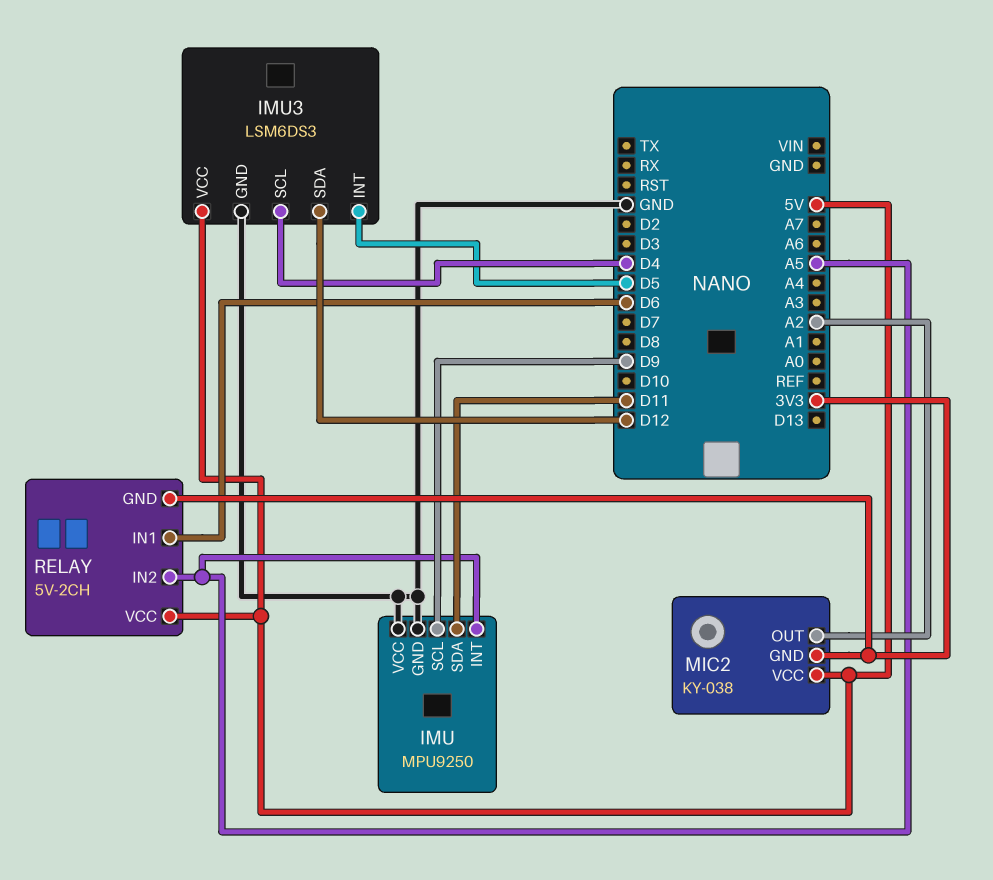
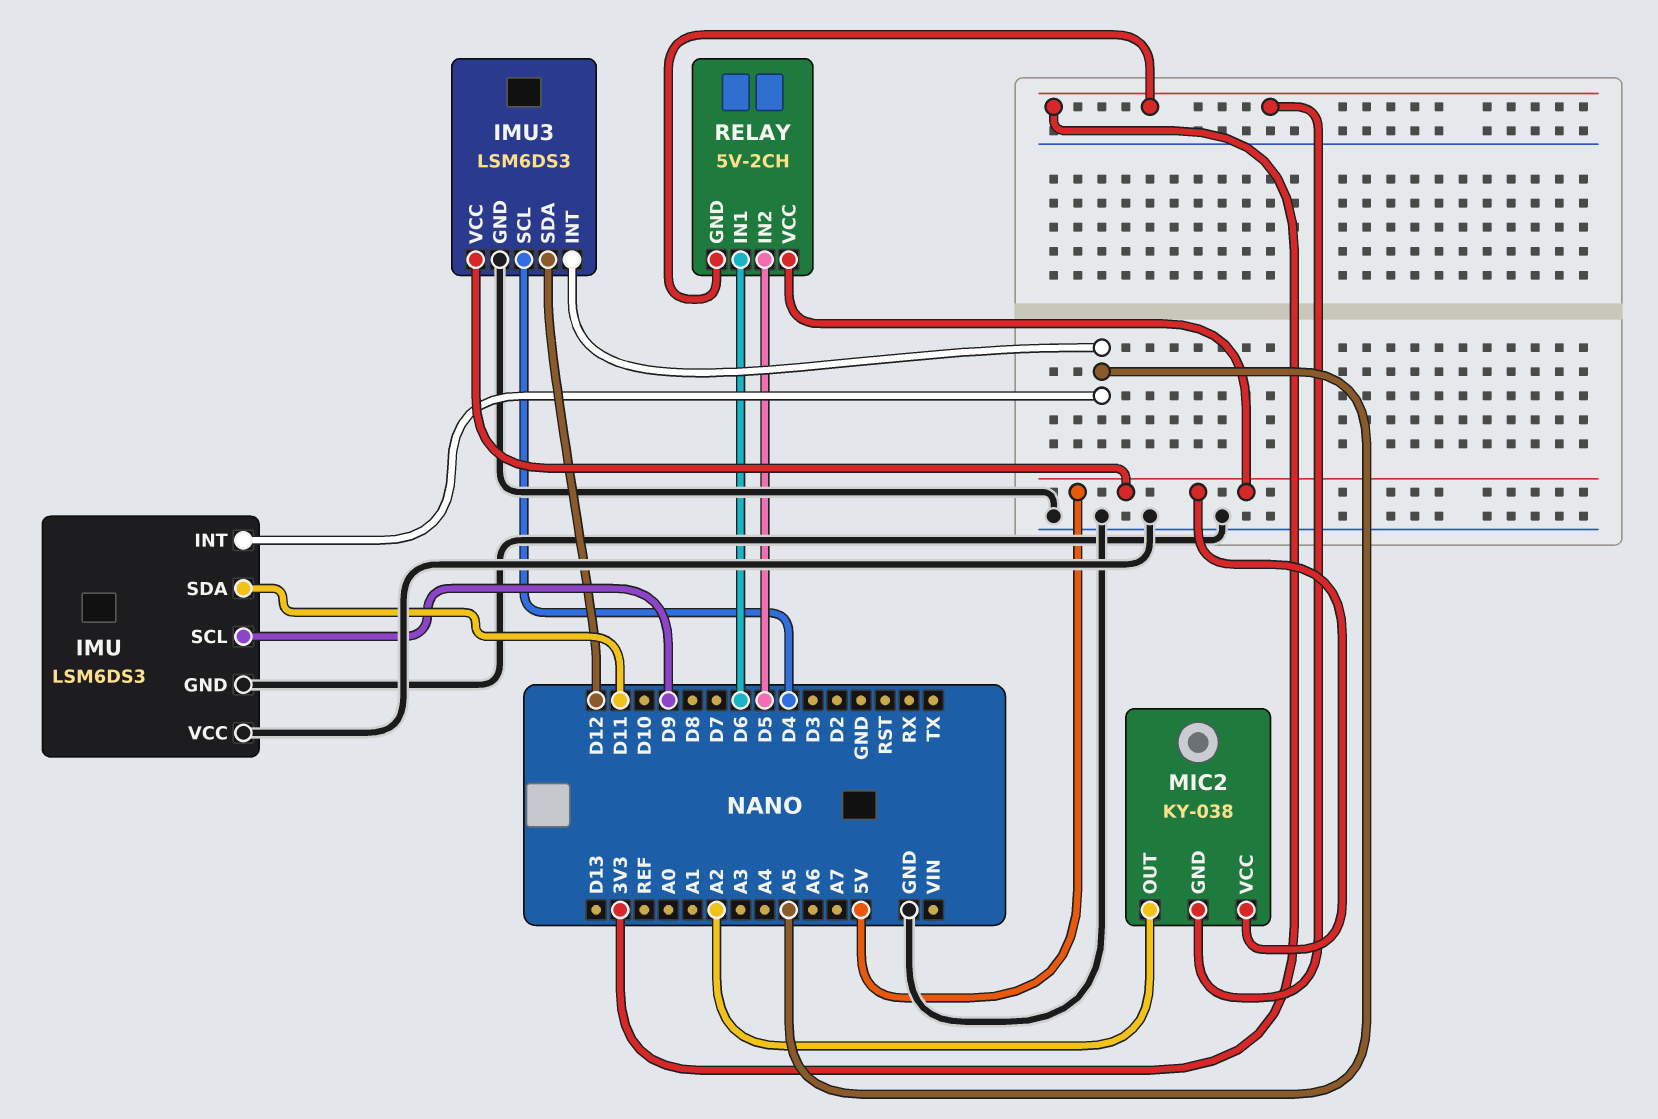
IMU: MPU9250 -> LSM6DS3
IMU3 pin INT: D5 -> A5
RELAY pin IN2: A5 -> D5

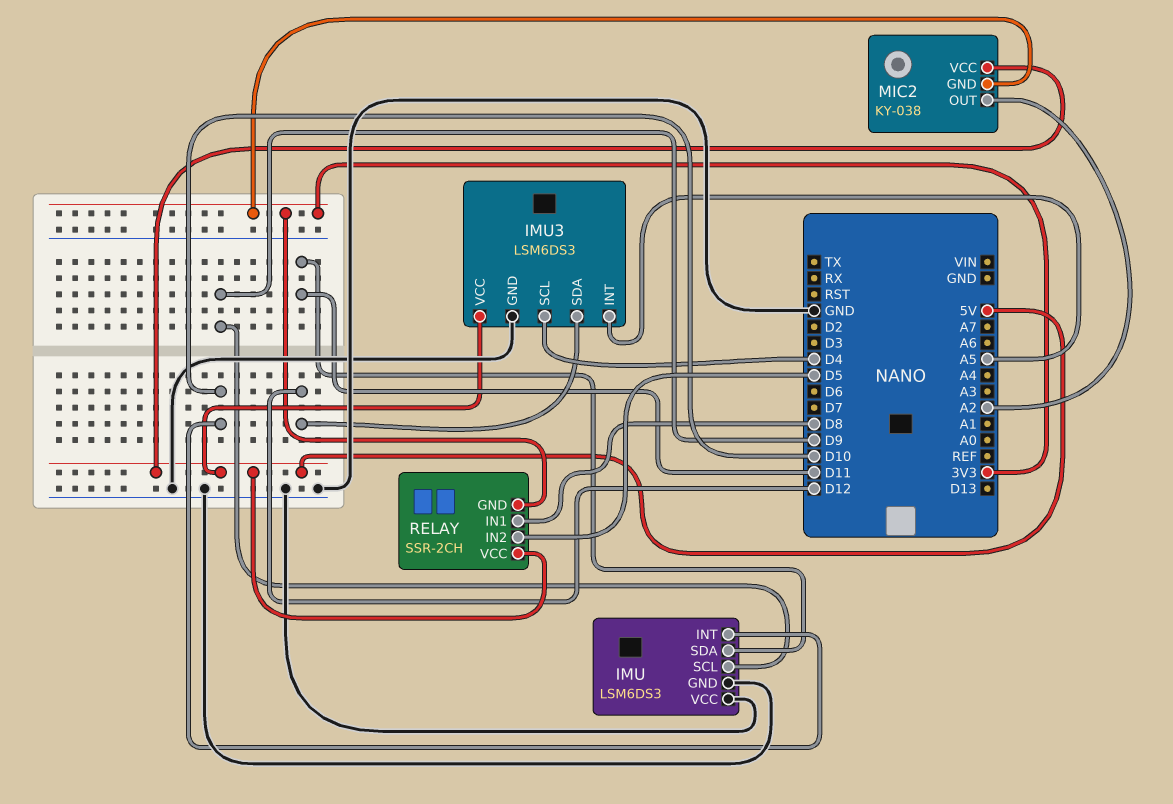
IMU pin INT: A5 -> D10
RELAY: 5V-2CH -> SSR-2CH
RELAY pin IN1: D6 -> D8

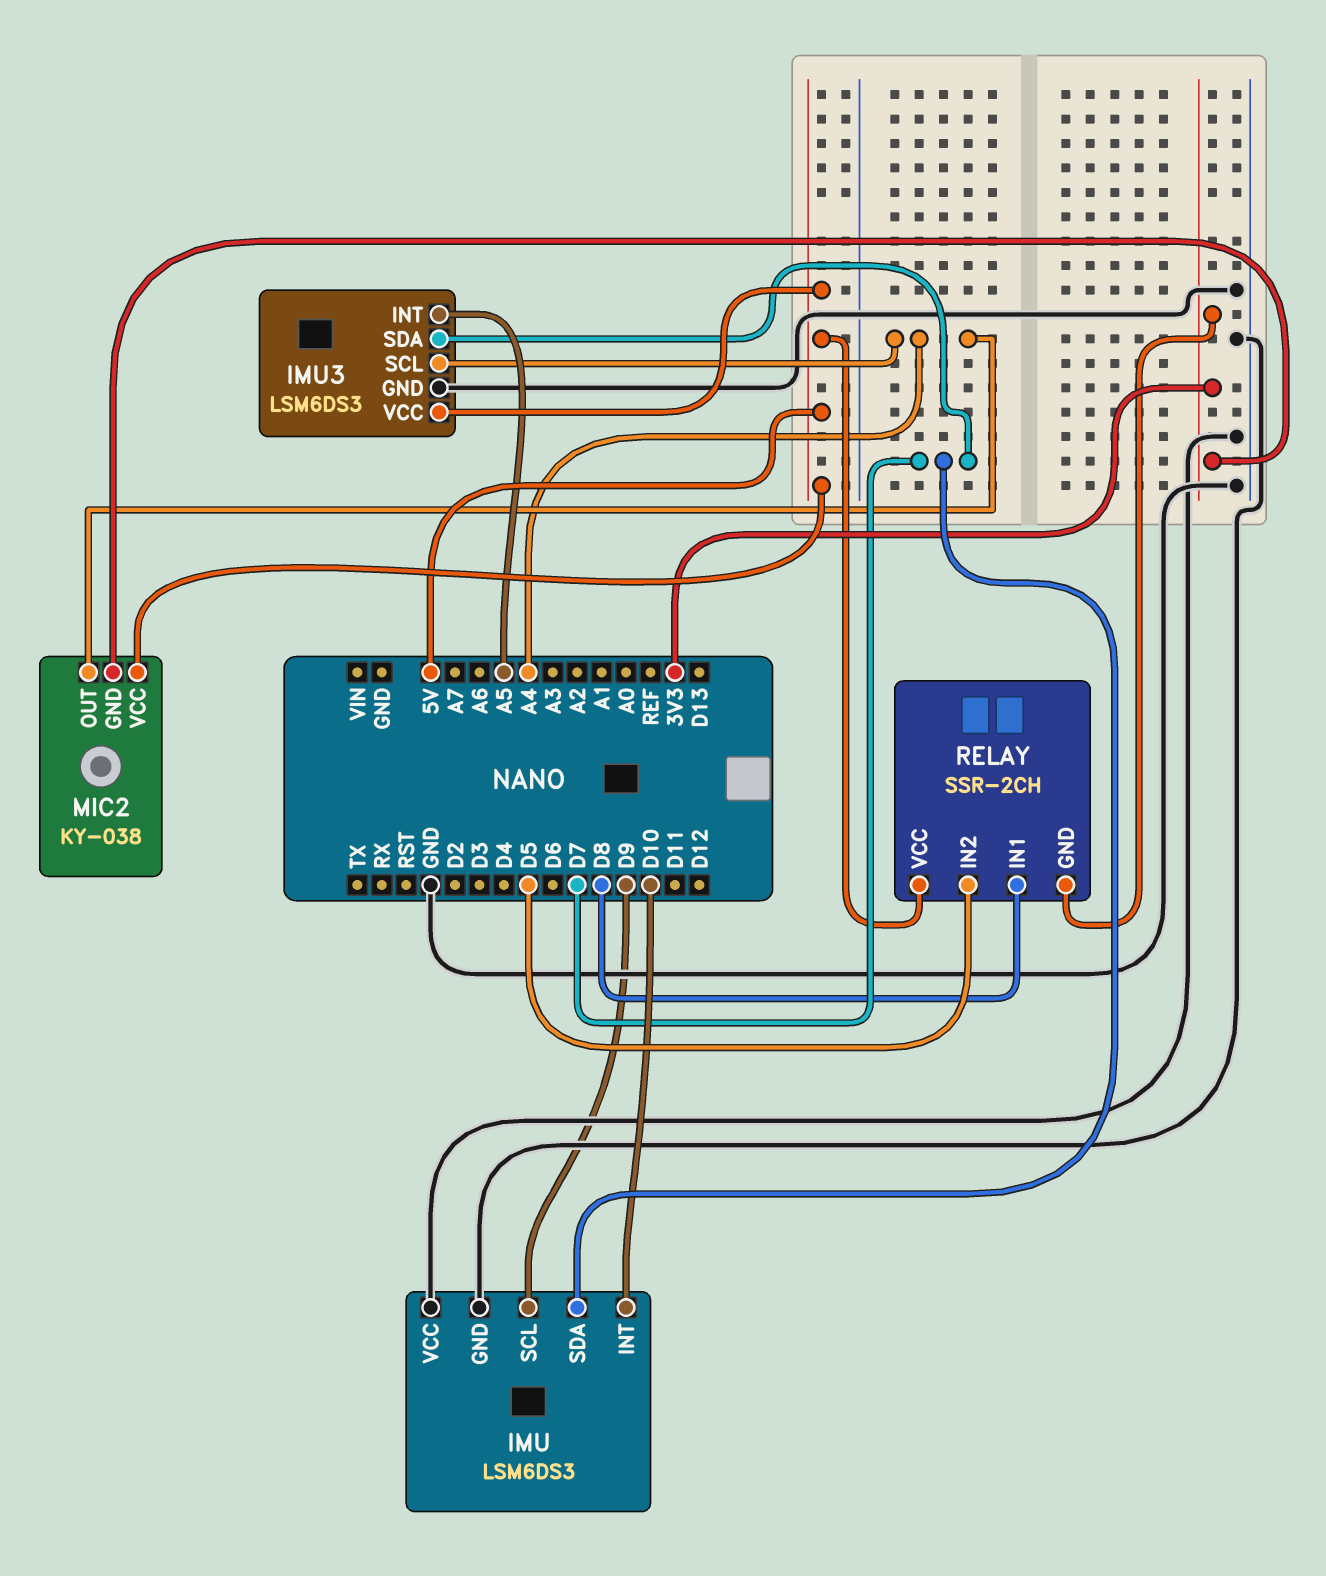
IMU pin SDA: D11 -> D7
IMU3 pin SCL: D4 -> A4
IMU3 pin SDA: D12 -> D7
MIC2 pin OUT: A2 -> A4

